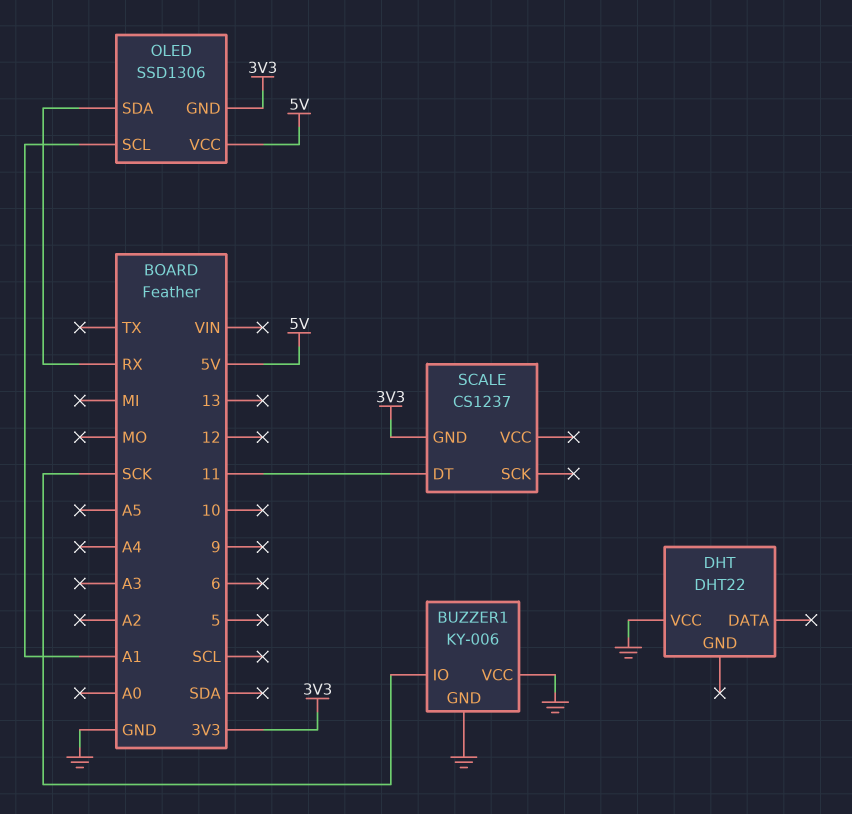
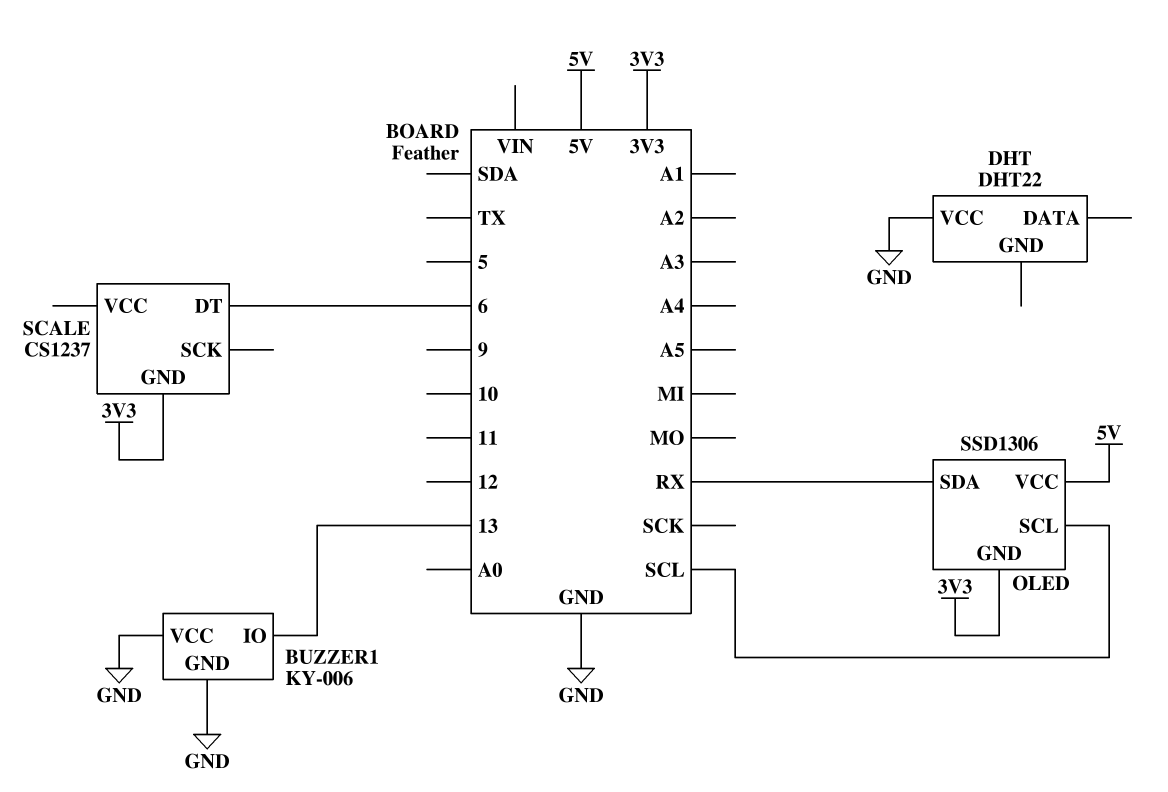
BUZZER1 pin IO: SCK -> 13
OLED pin SCL: A1 -> SCL
SCALE pin DT: 11 -> 6

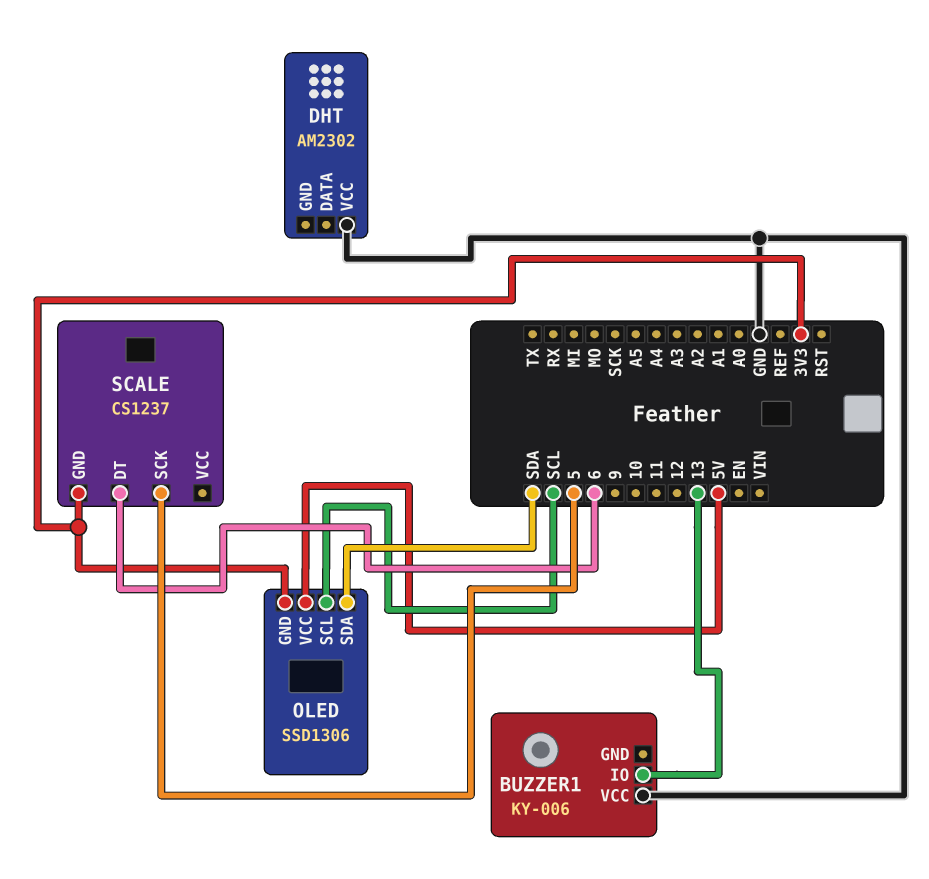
BUZZER1 pin GND: GND -> none
DHT: DHT22 -> AM2302
OLED pin SDA: RX -> SDA
SCALE pin SCK: none -> 5

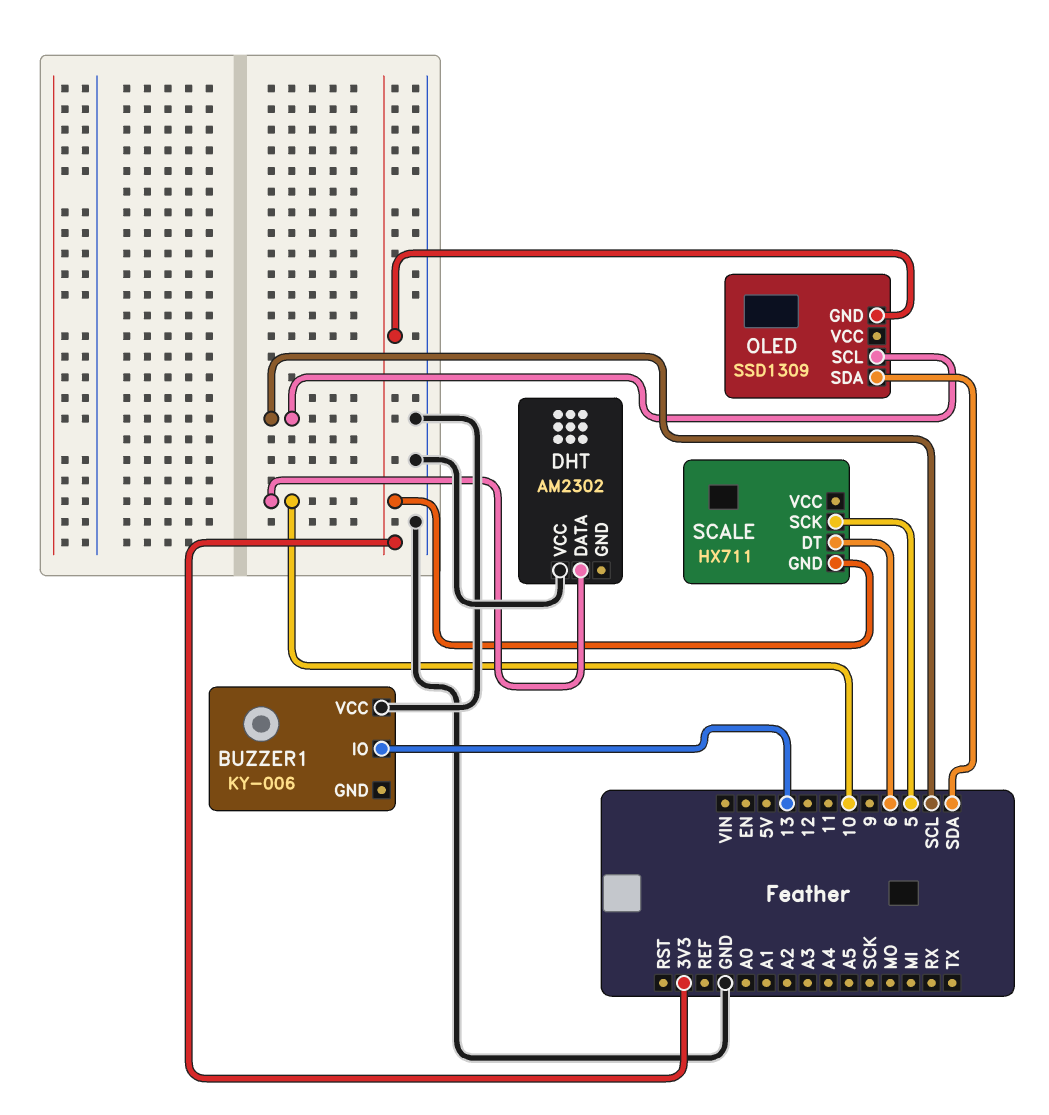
DHT pin DATA: none -> 10
OLED: SSD1306 -> SSD1309
OLED pin VCC: 5V -> none
SCALE: CS1237 -> HX711

